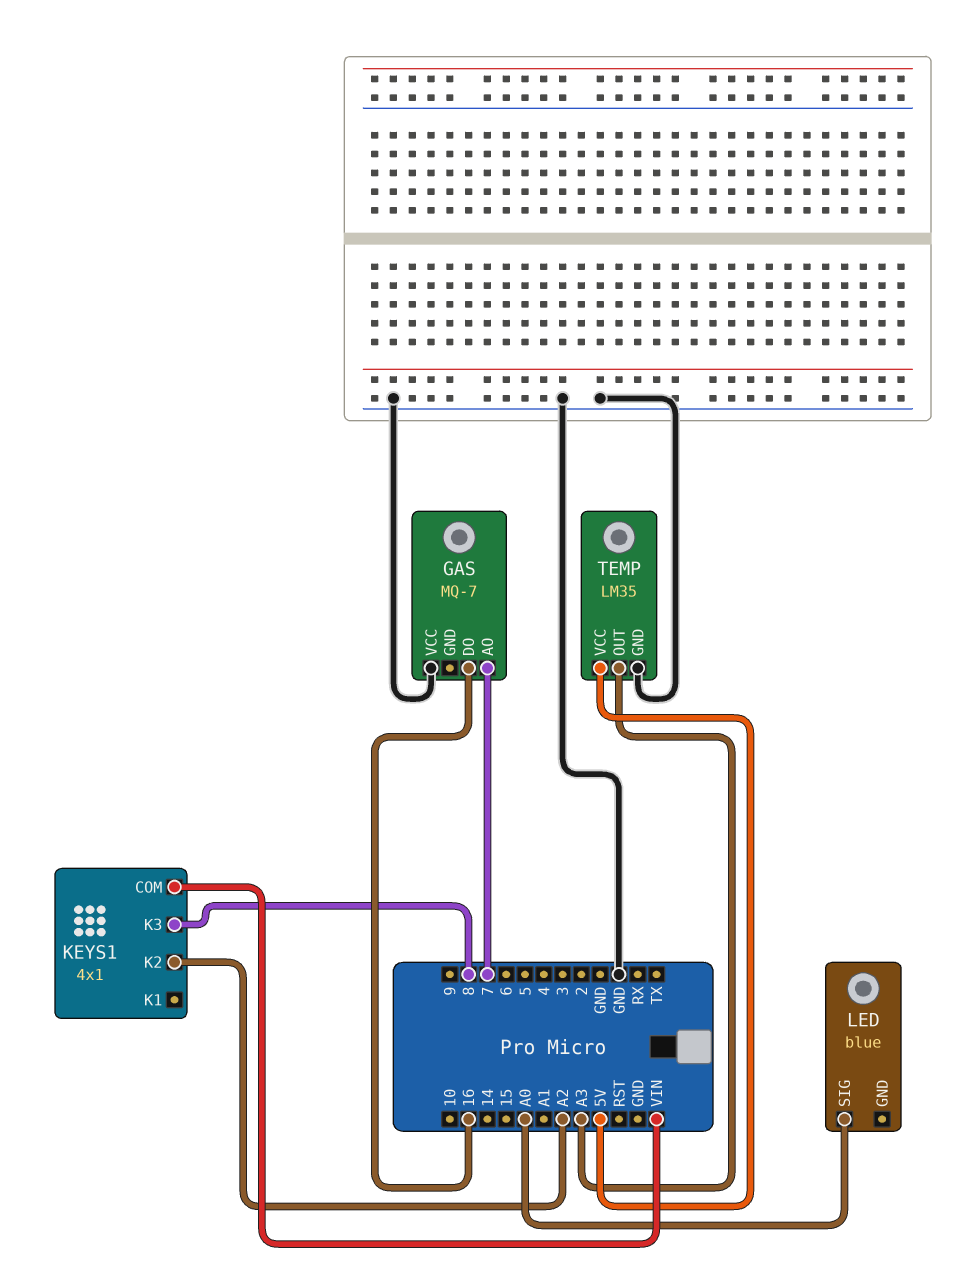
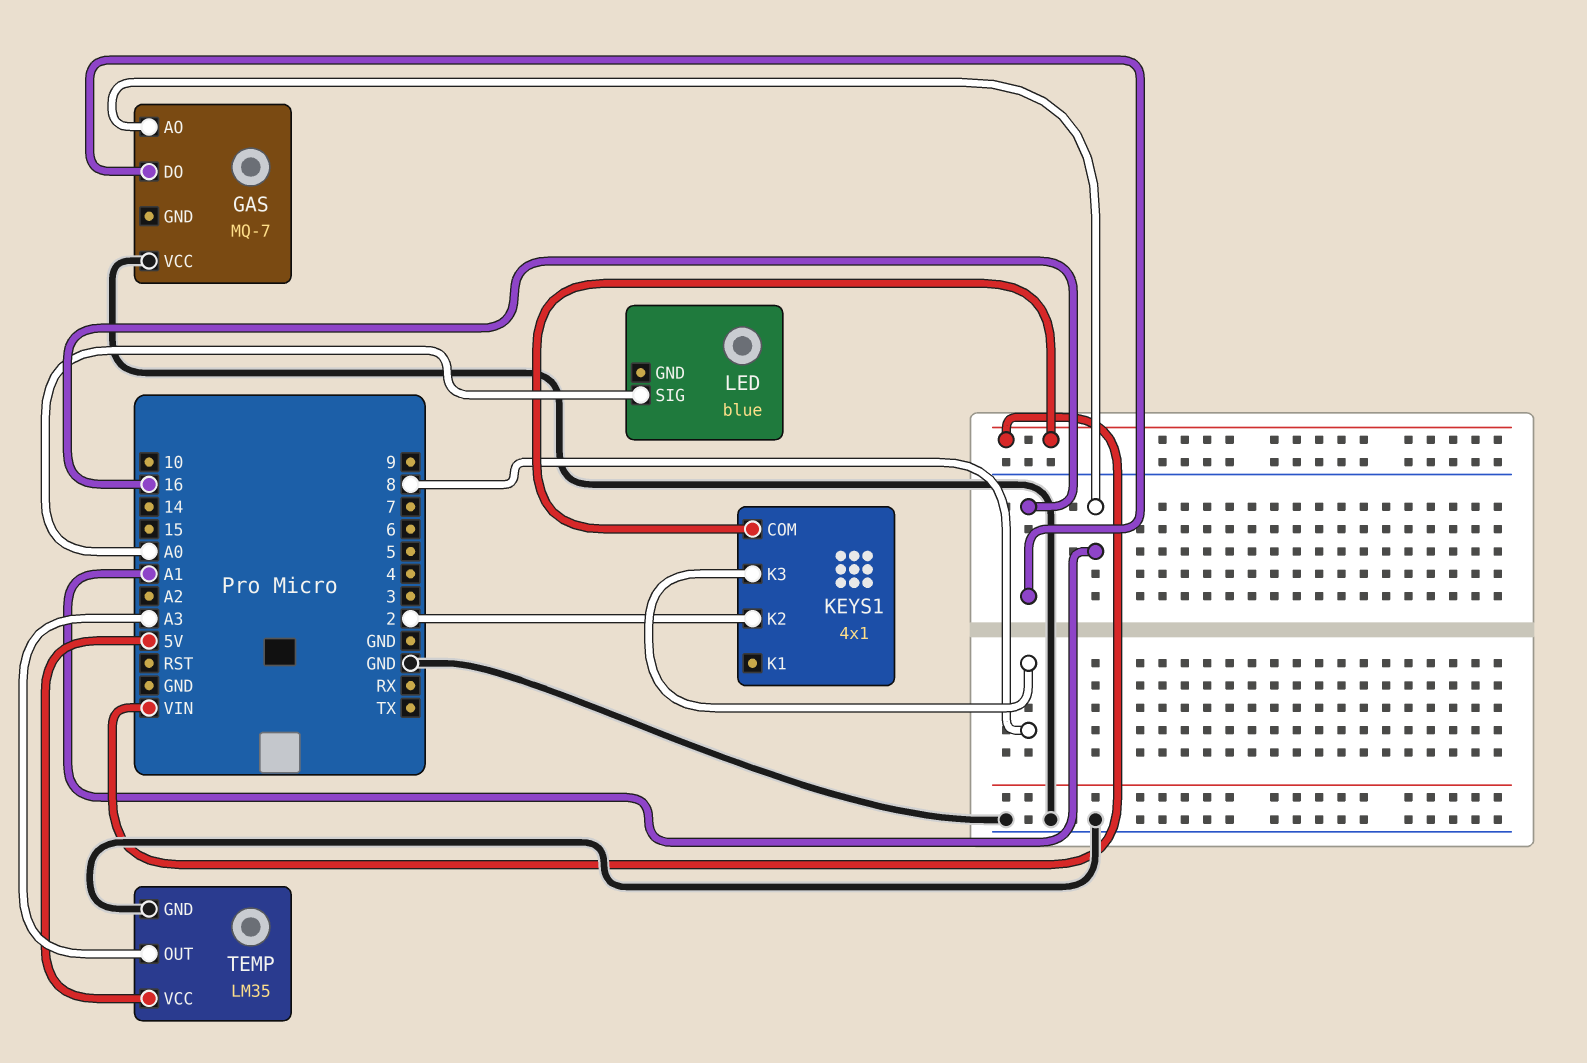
GAS pin AO: 7 -> A1
KEYS1 pin K2: A2 -> 2

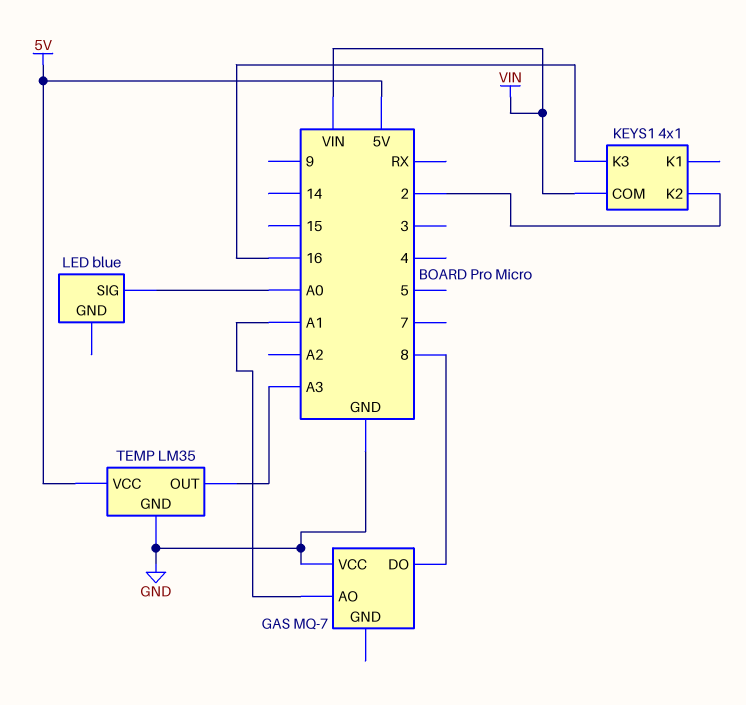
GAS pin DO: 16 -> 8
KEYS1 pin K3: 8 -> 16

